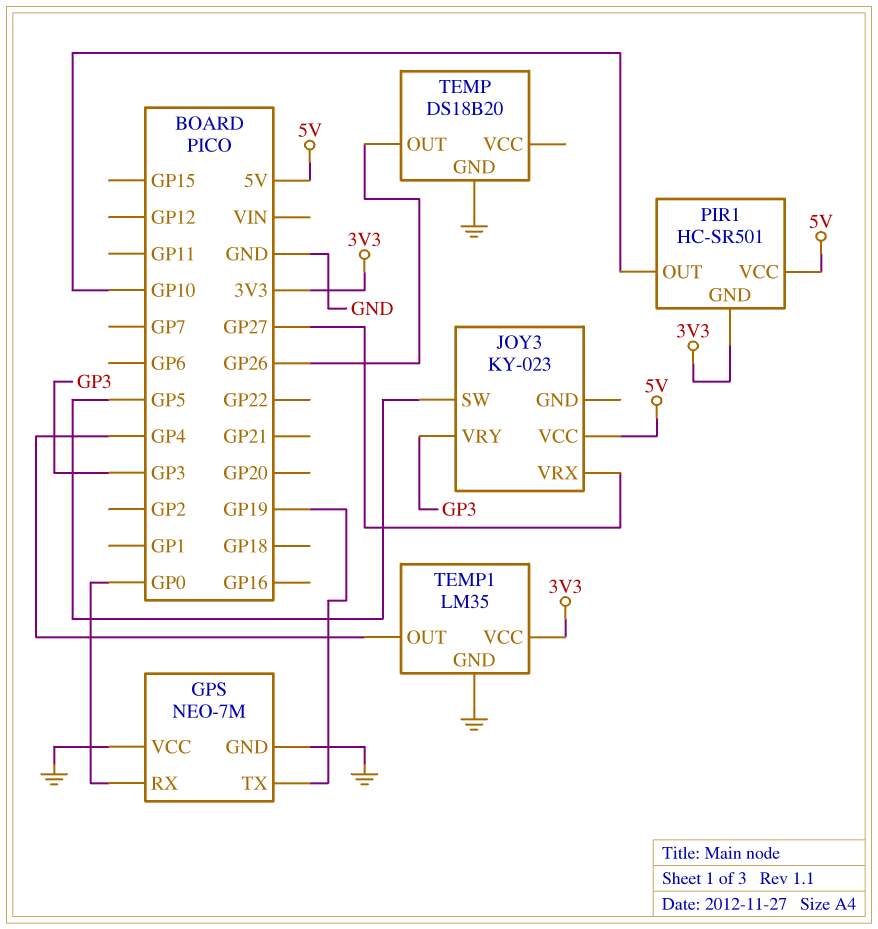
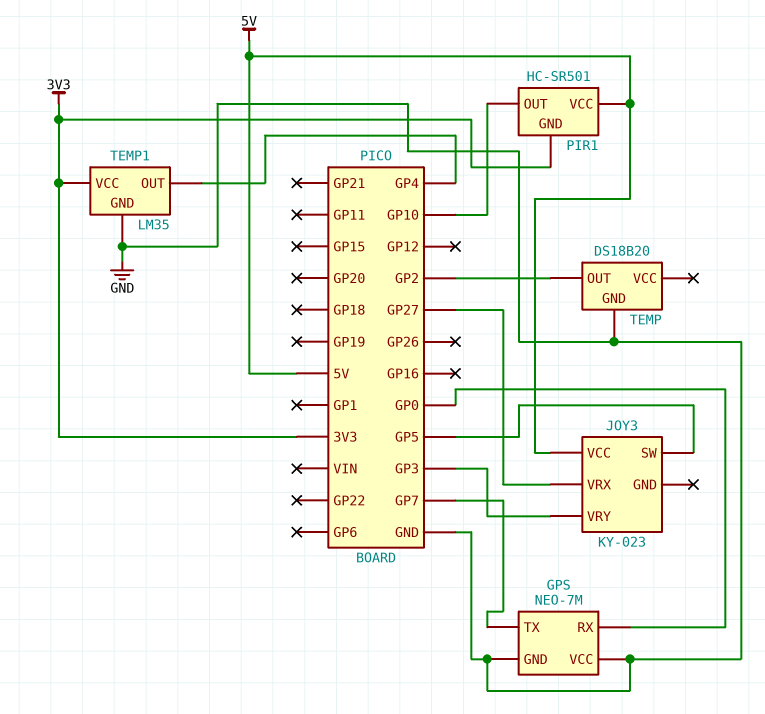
GPS pin TX: GP19 -> GP7
TEMP pin OUT: GP26 -> GP2

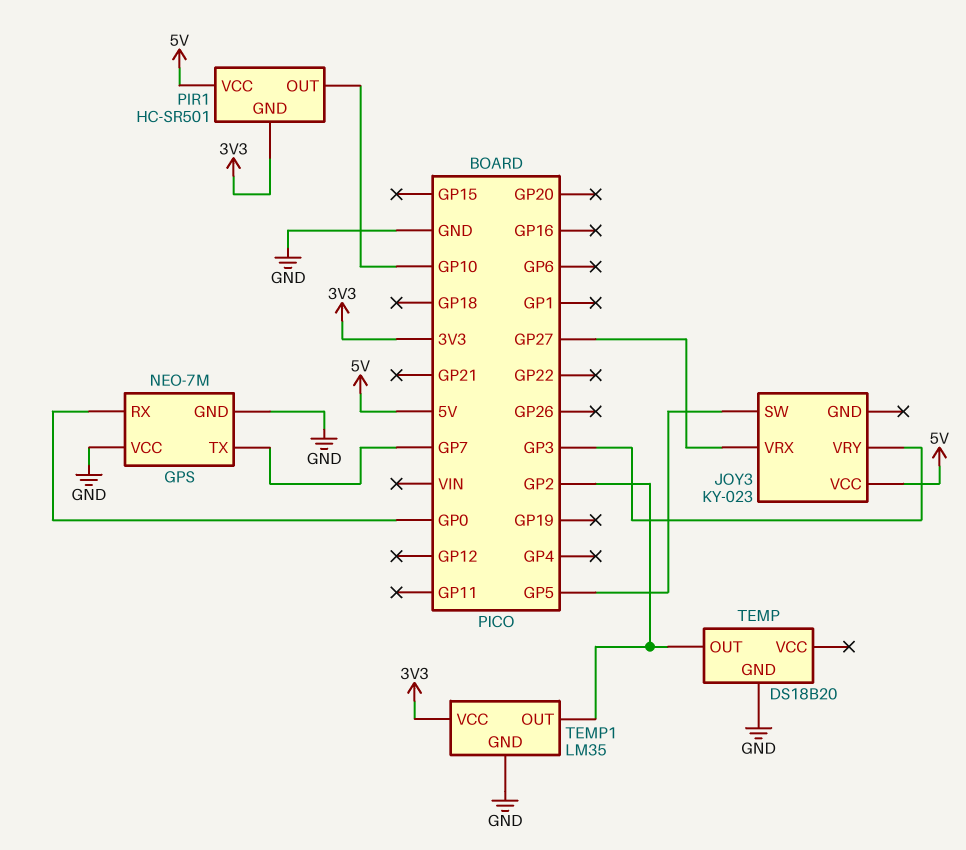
TEMP1 pin OUT: GP4 -> GP2

